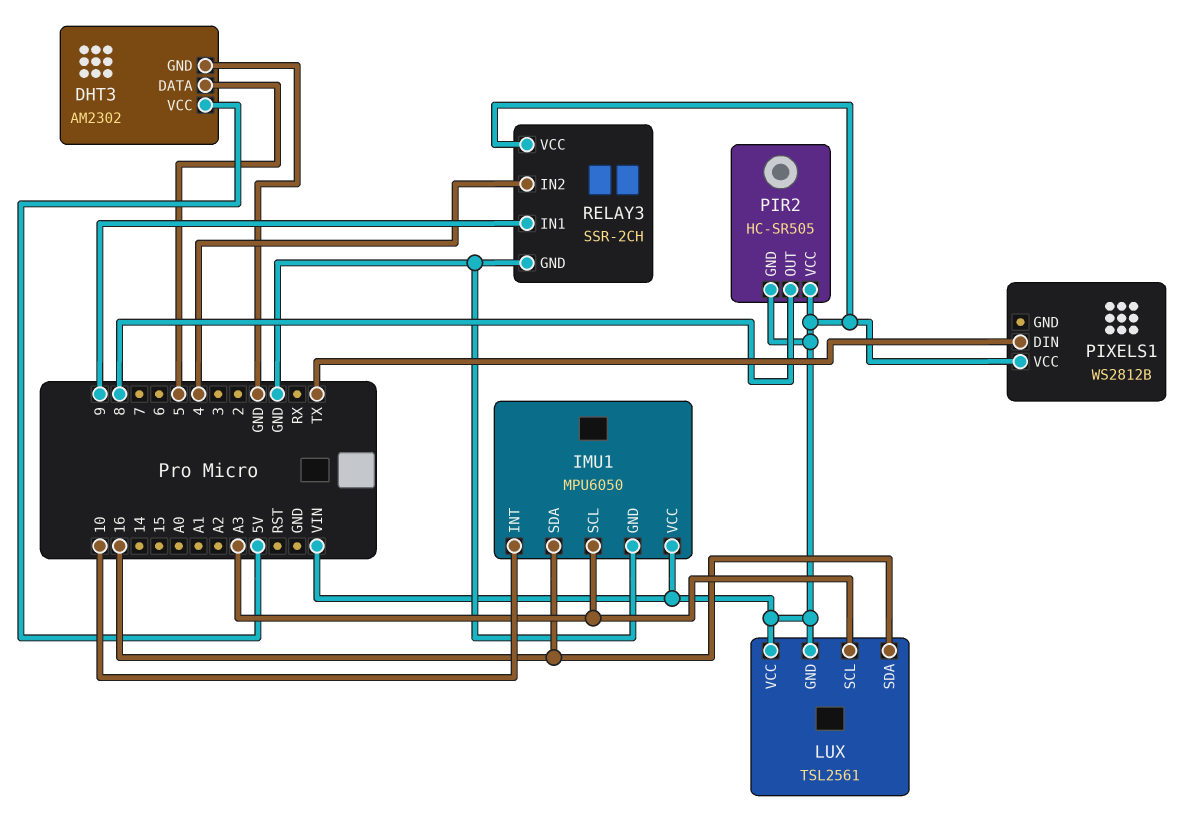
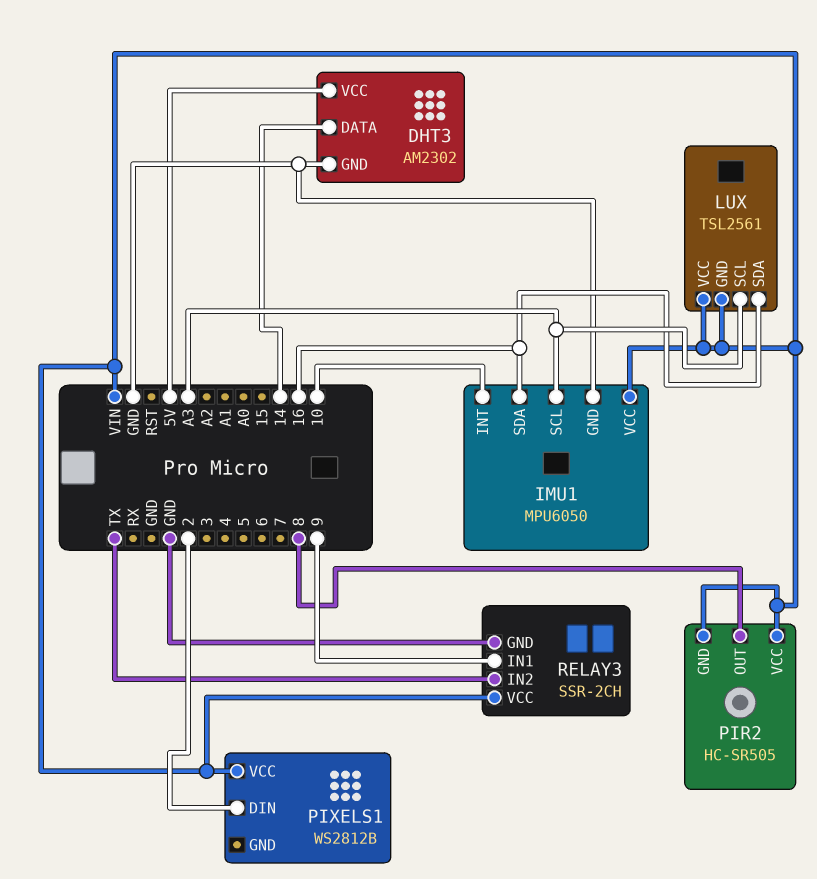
DHT3 pin DATA: 5 -> 14
PIXELS1 pin DIN: TX -> 2
RELAY3 pin IN2: 4 -> TX

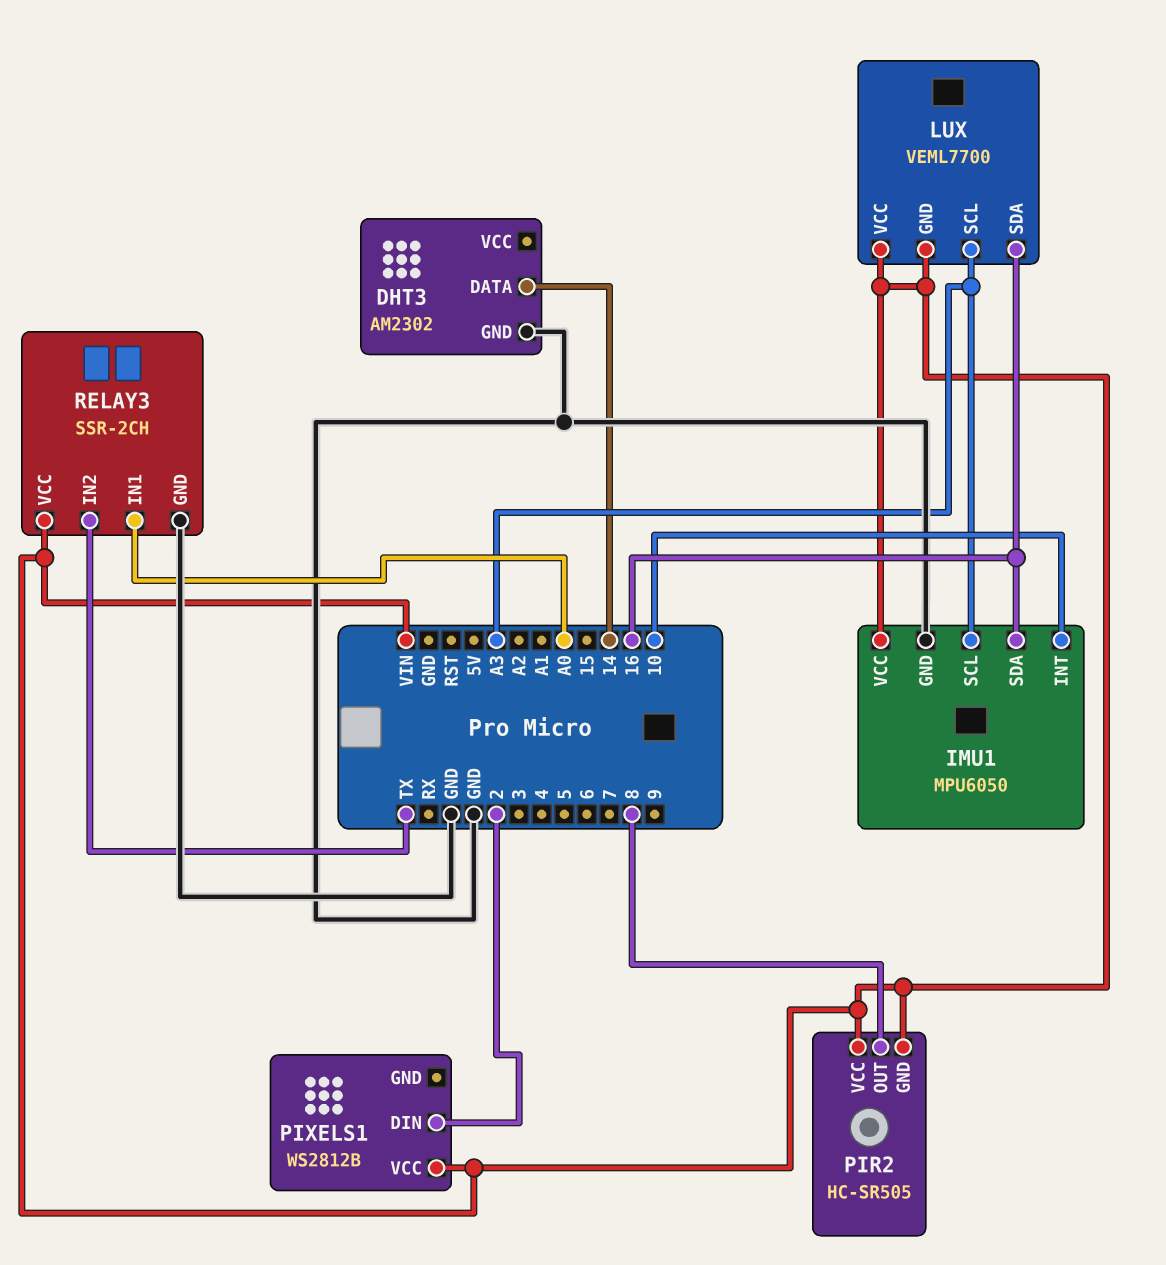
DHT3 pin VCC: 5V -> none
LUX: TSL2561 -> VEML7700
RELAY3 pin IN1: 9 -> A0

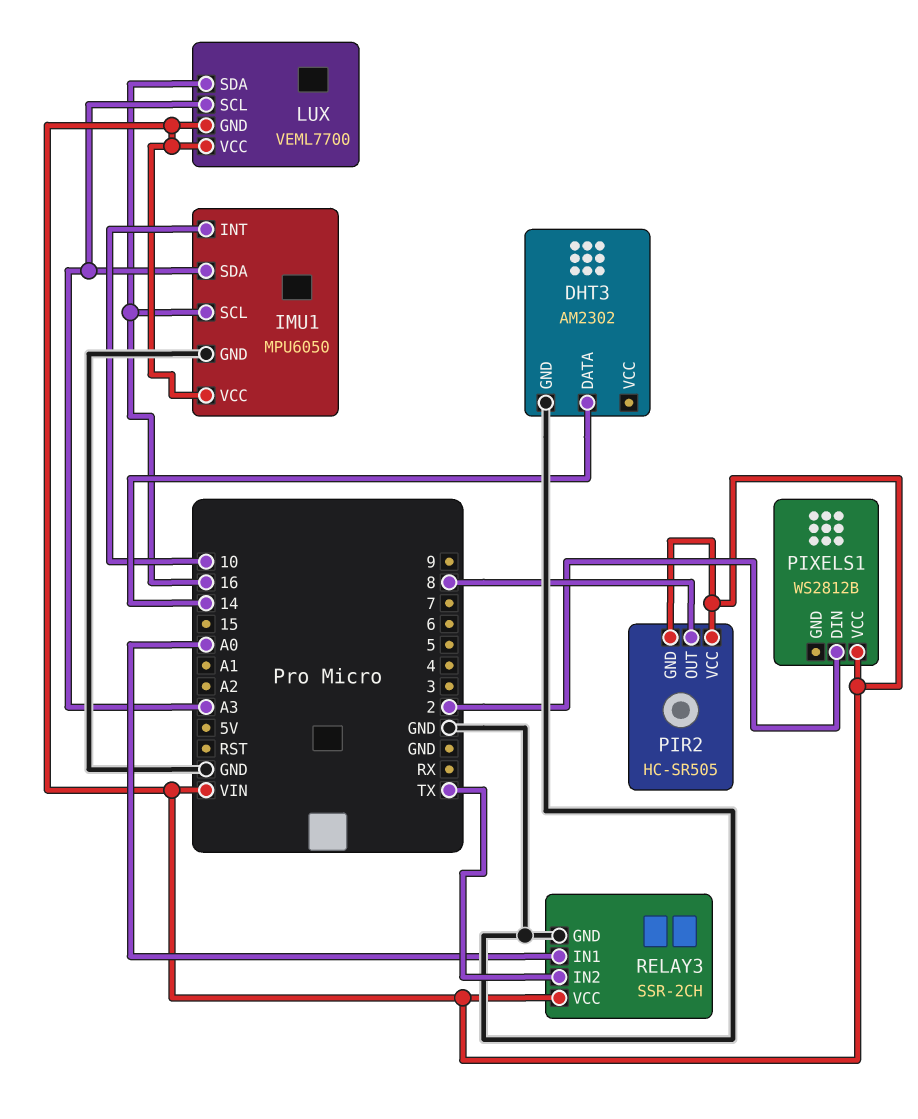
IMU1 pin SCL: A3 -> 16
IMU1 pin SDA: 16 -> A3

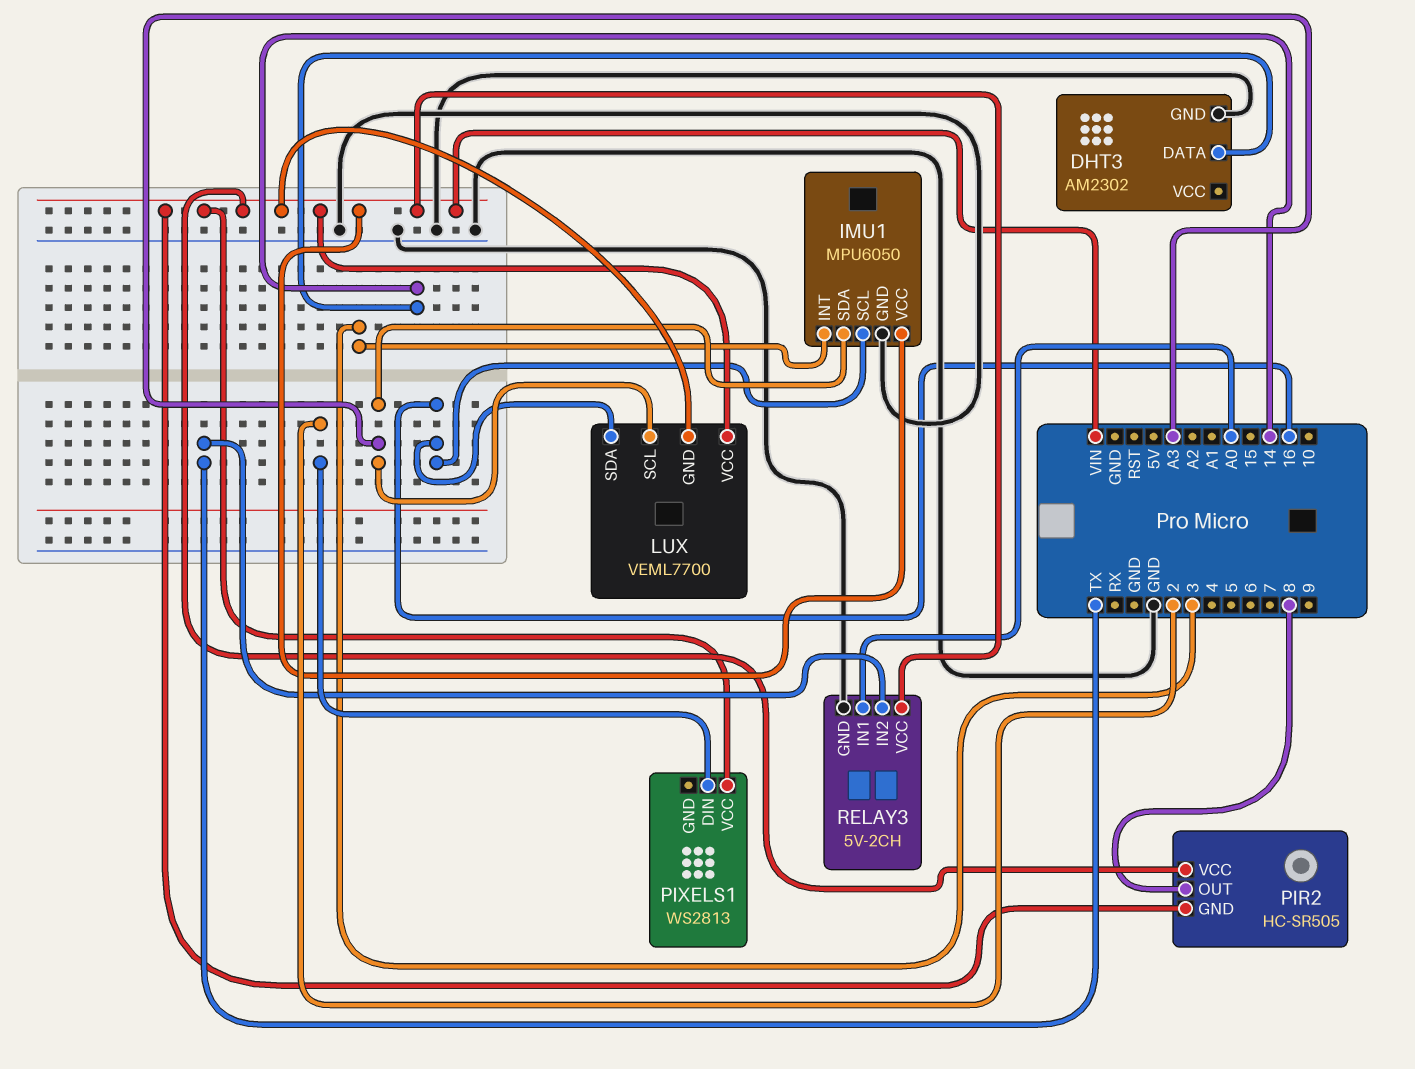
IMU1 pin INT: 10 -> 3
PIXELS1: WS2812B -> WS2813
RELAY3: SSR-2CH -> 5V-2CH

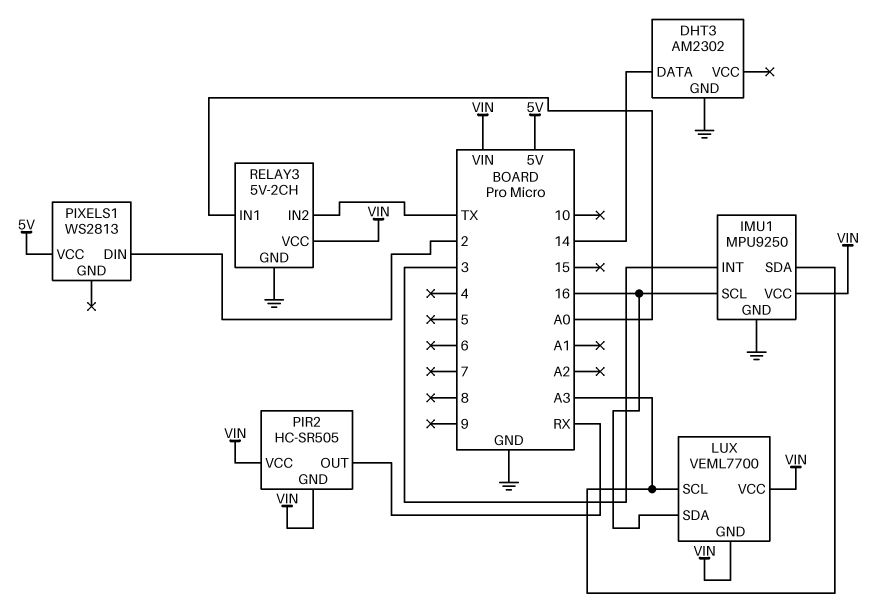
IMU1: MPU6050 -> MPU9250
PIR2 pin OUT: 8 -> RX
PIXELS1 pin VCC: VIN -> 5V

